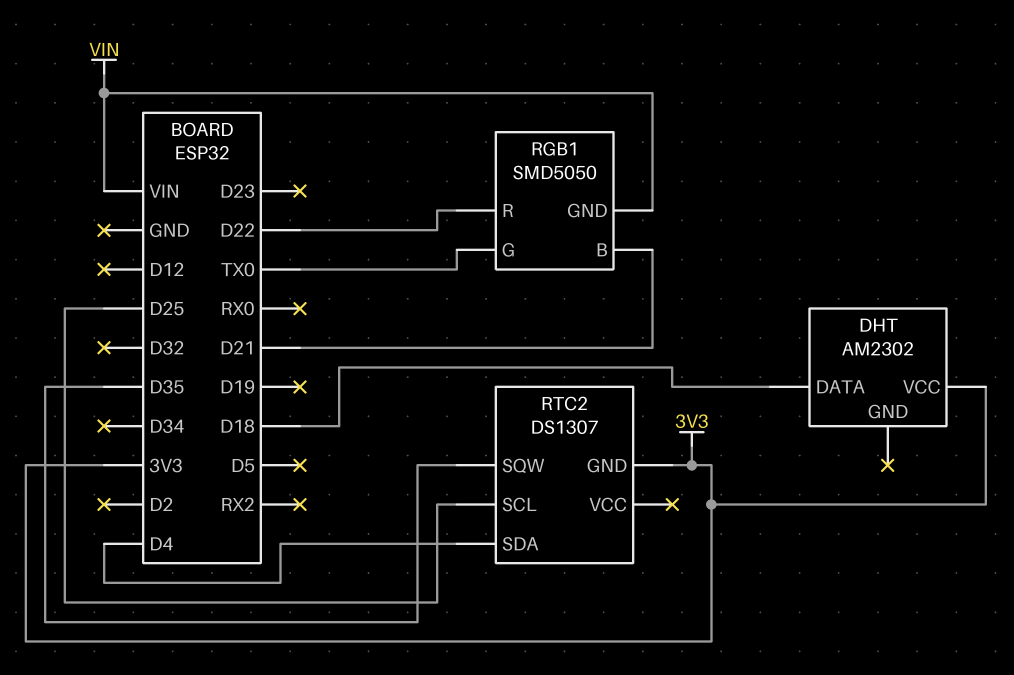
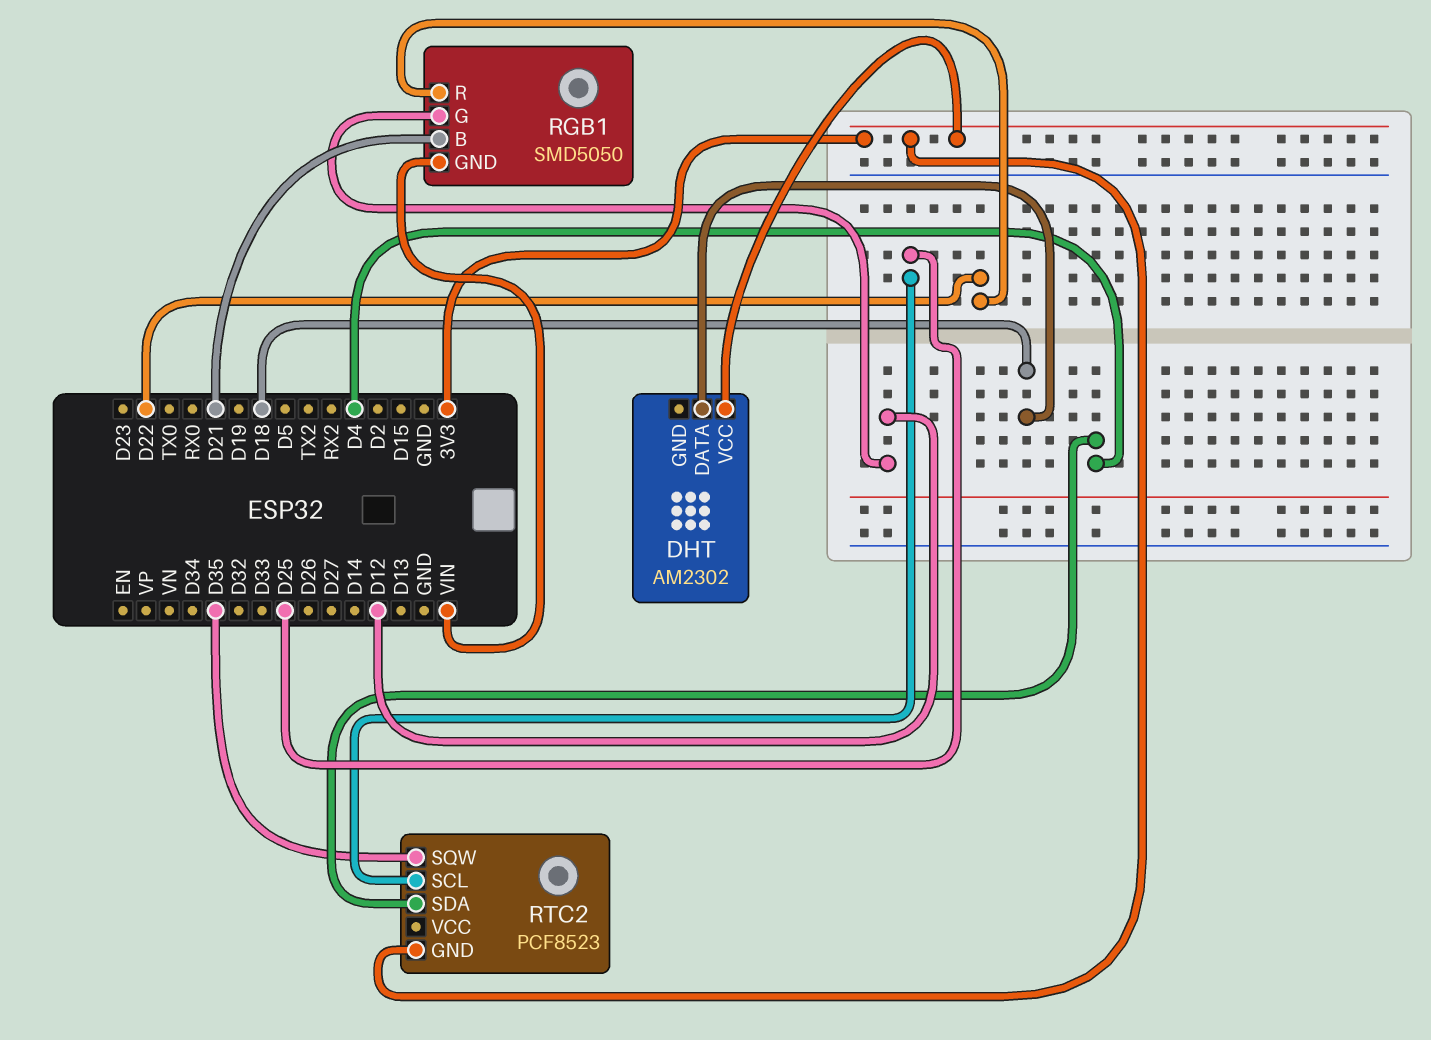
RGB1 pin G: TX0 -> D12
RTC2: DS1307 -> PCF8523

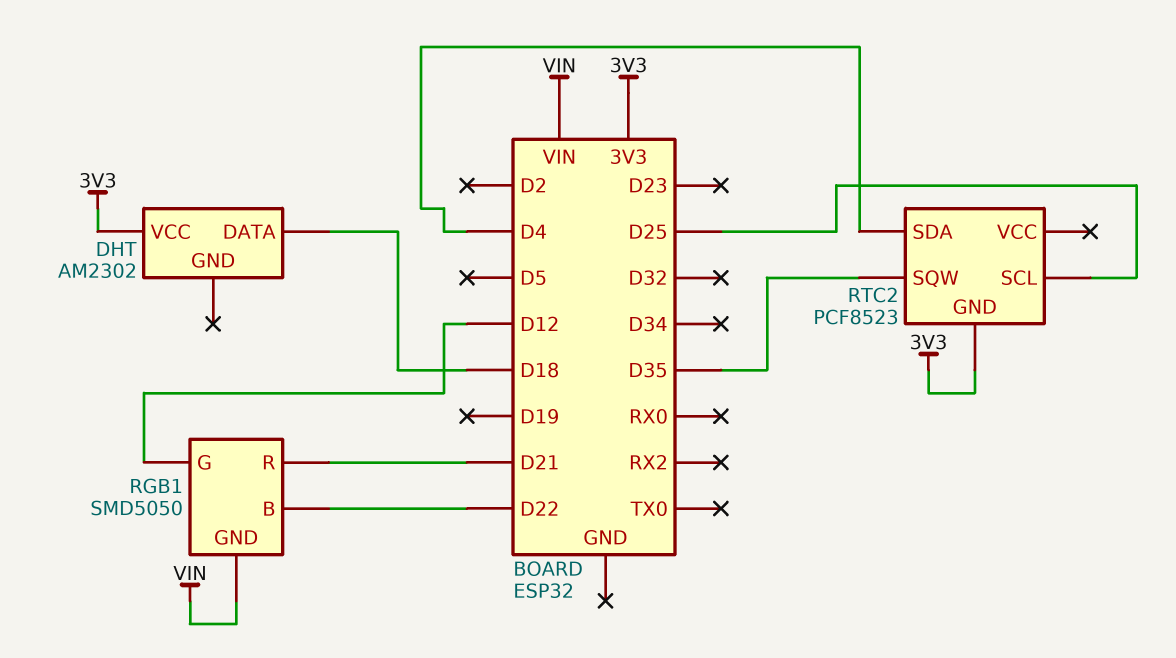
RGB1 pin B: D21 -> D22
RGB1 pin R: D22 -> D21

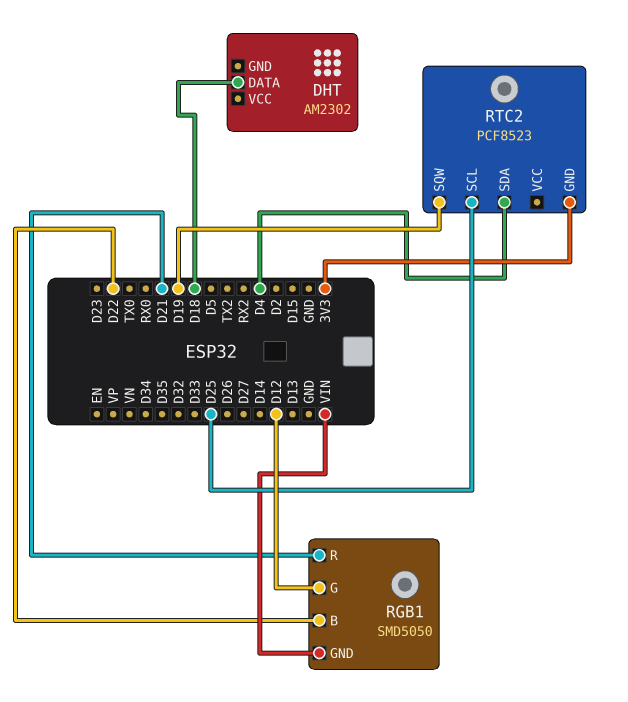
DHT pin VCC: 3V3 -> none
RTC2 pin SQW: D35 -> D19

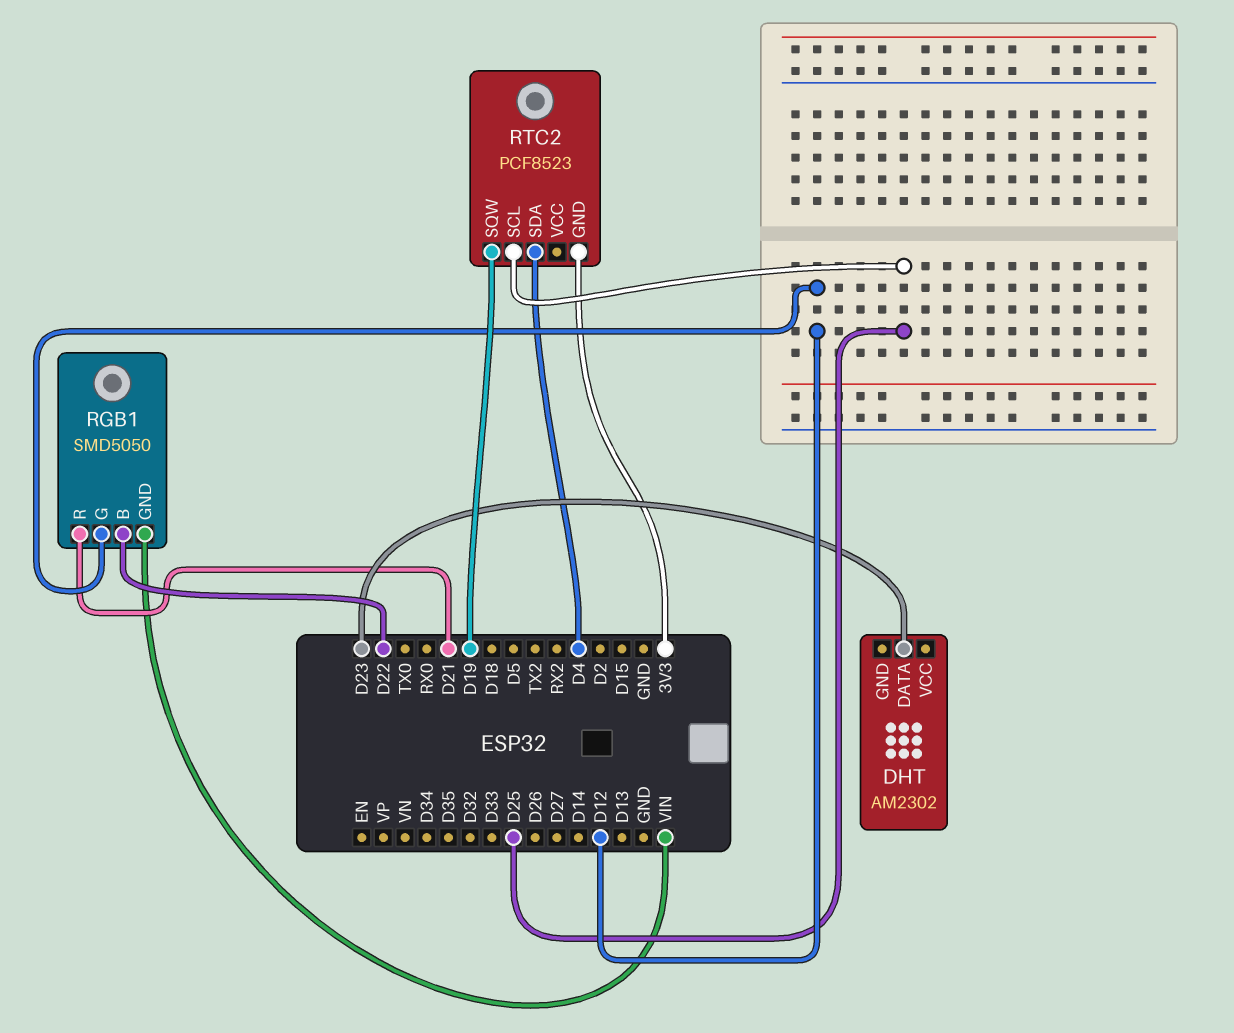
DHT pin DATA: D18 -> D23

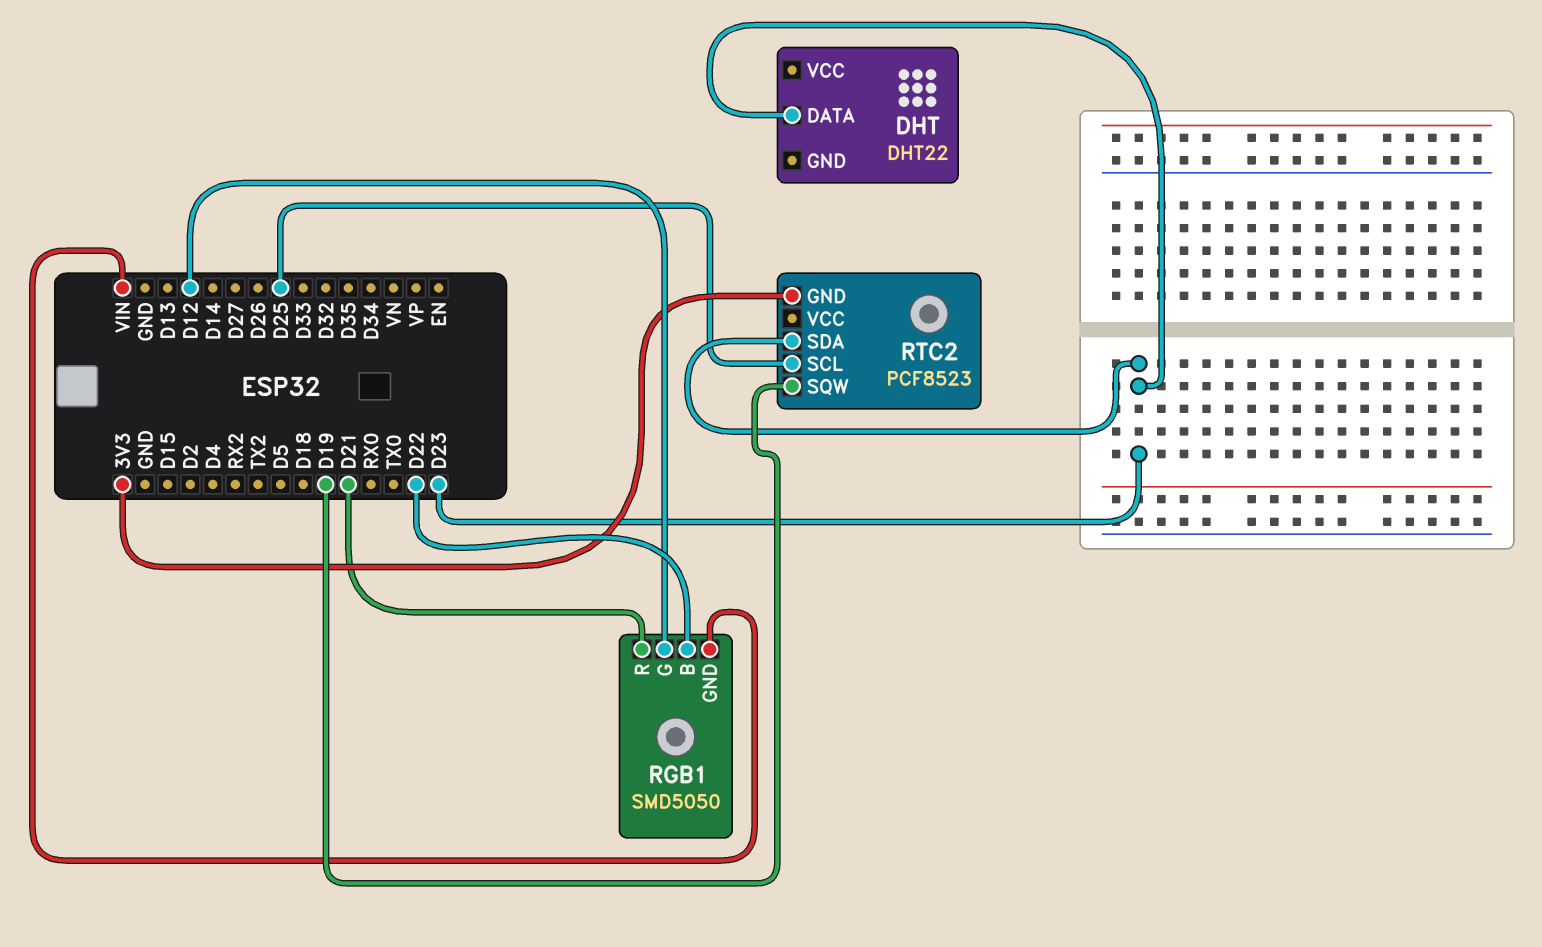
DHT: AM2302 -> DHT22
RTC2 pin SDA: D4 -> D23

